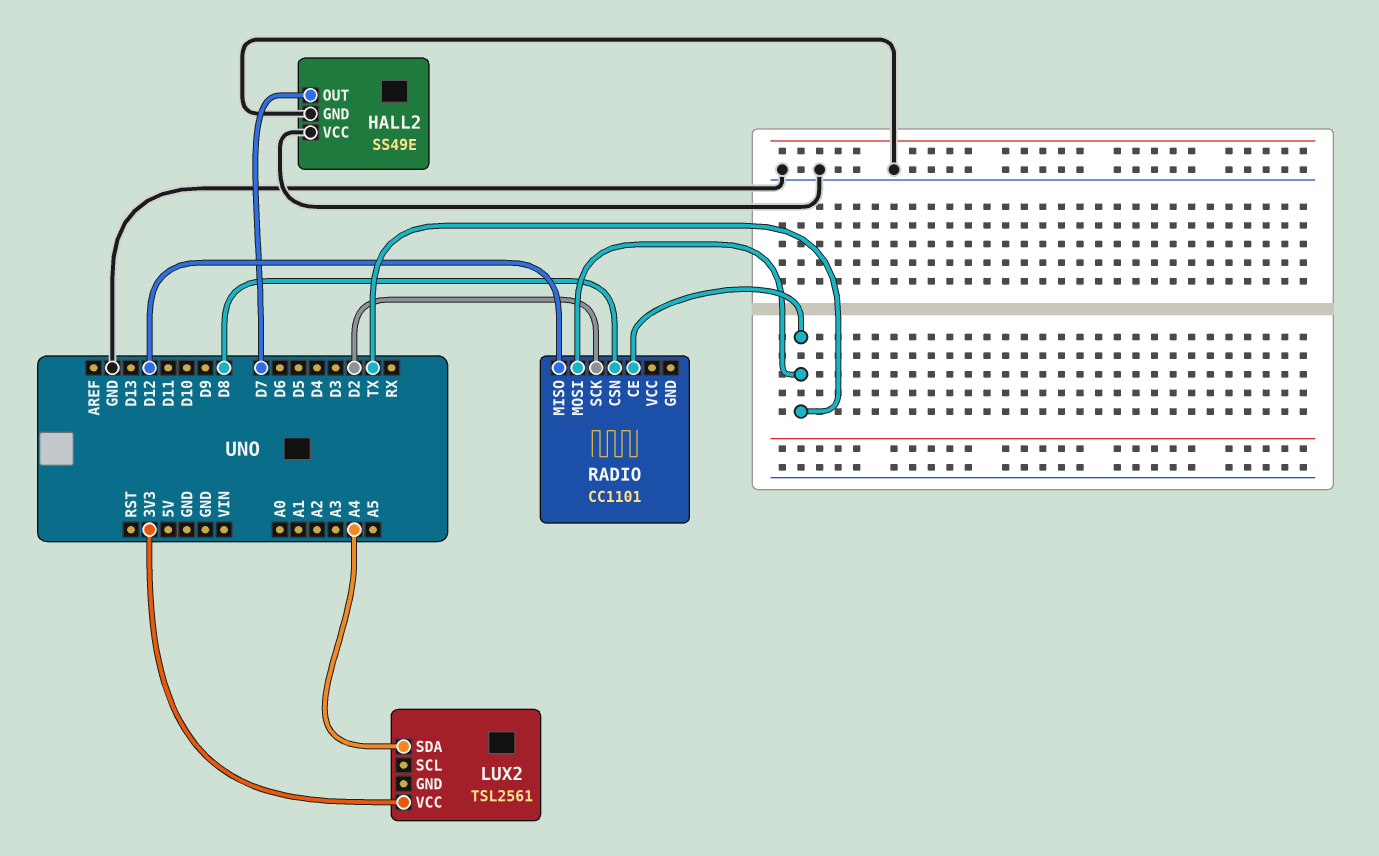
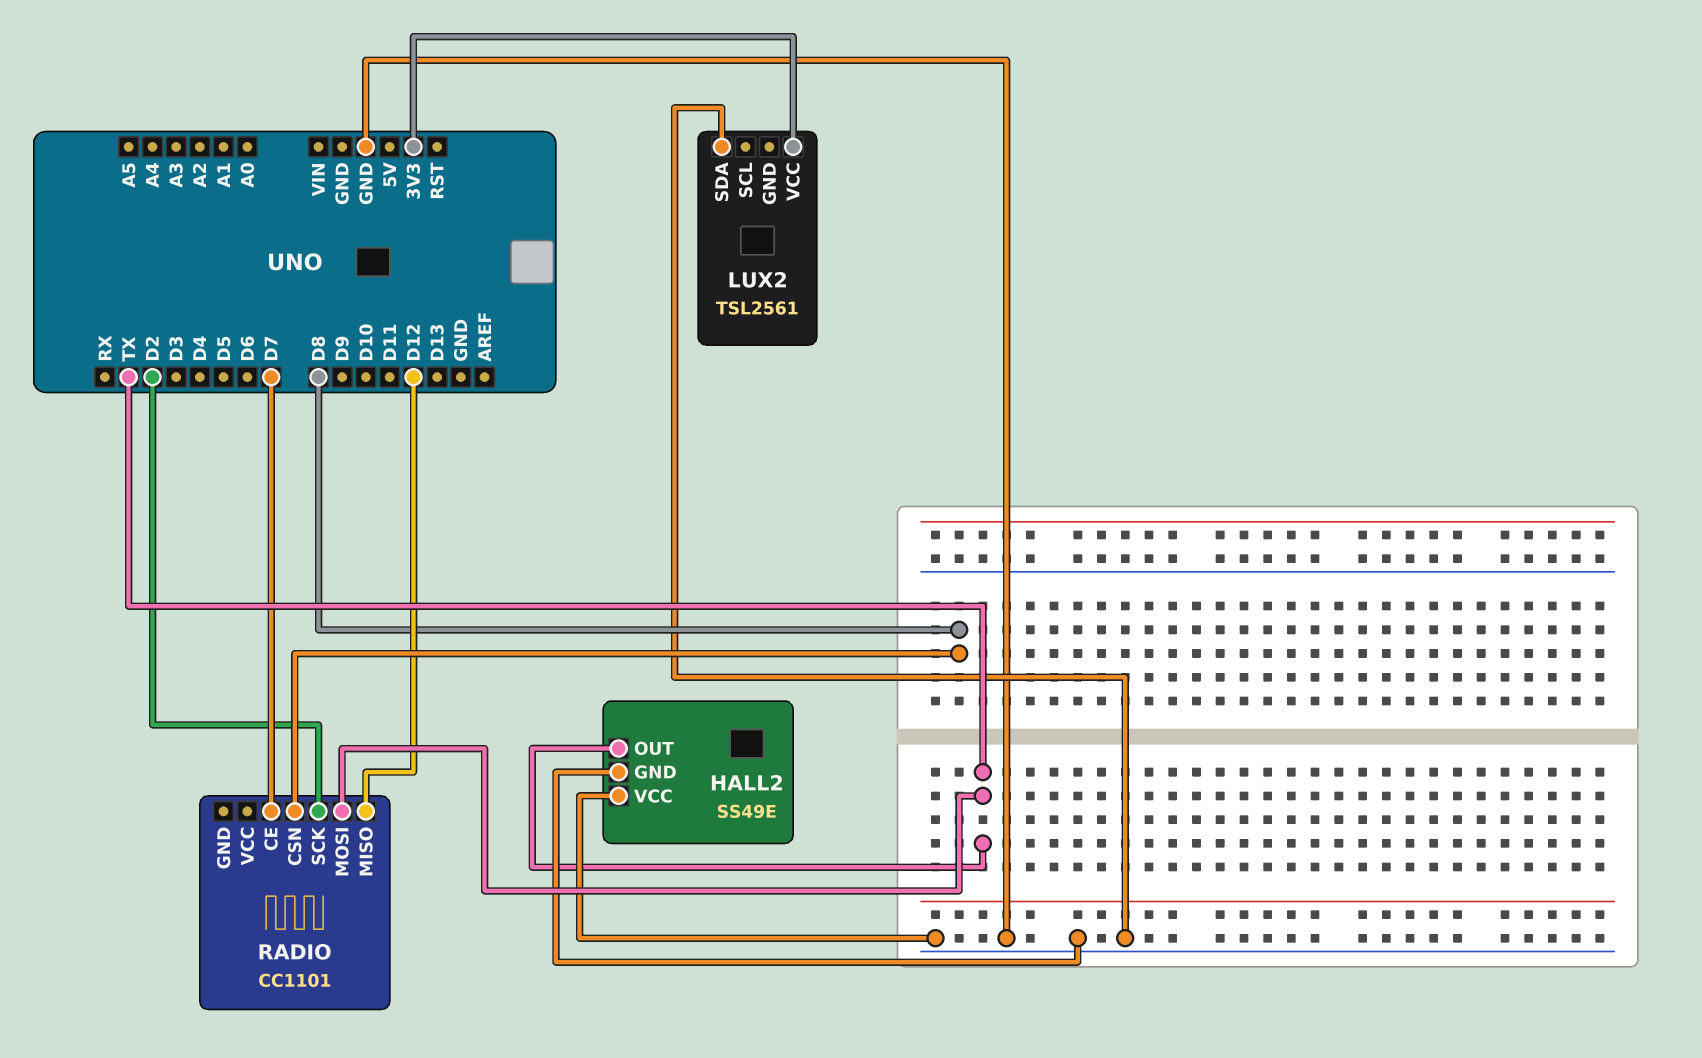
HALL2 pin OUT: D7 -> TX
LUX2 pin SDA: A4 -> GND
RADIO pin CE: TX -> D7

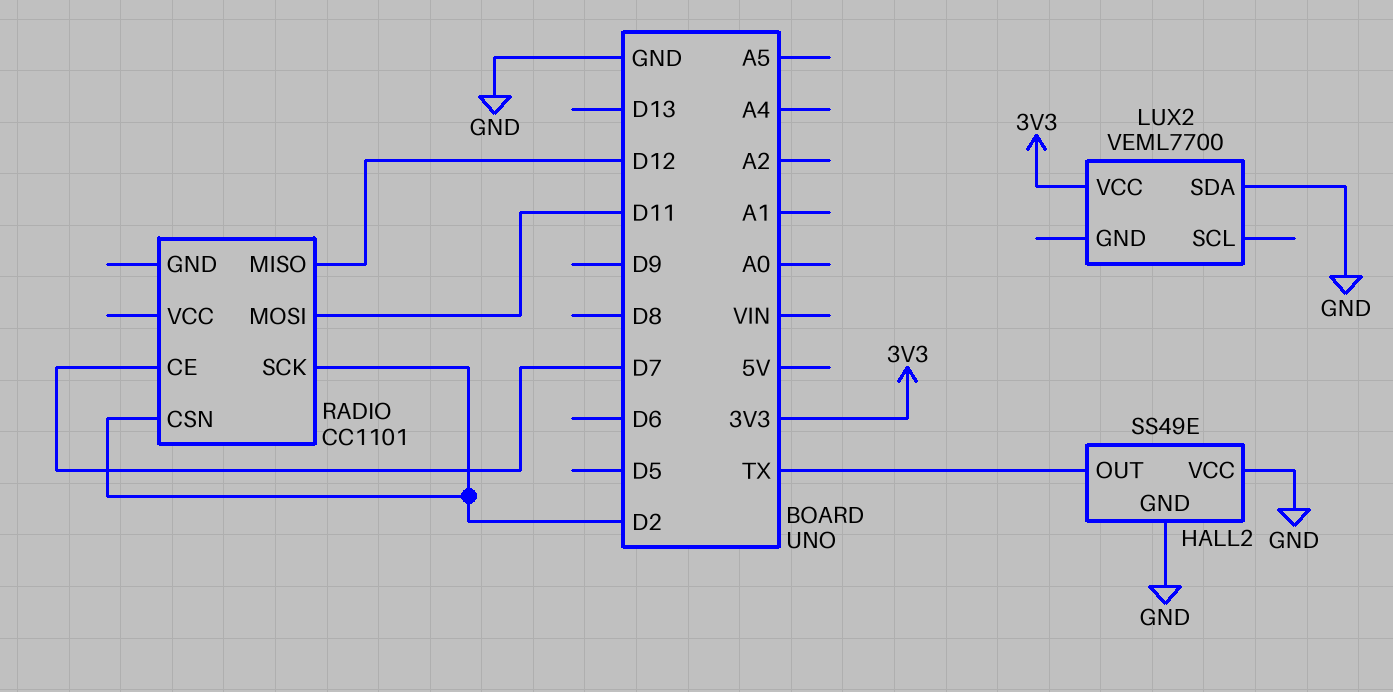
LUX2: TSL2561 -> VEML7700
RADIO pin CSN: D8 -> D2
RADIO pin MOSI: TX -> D11

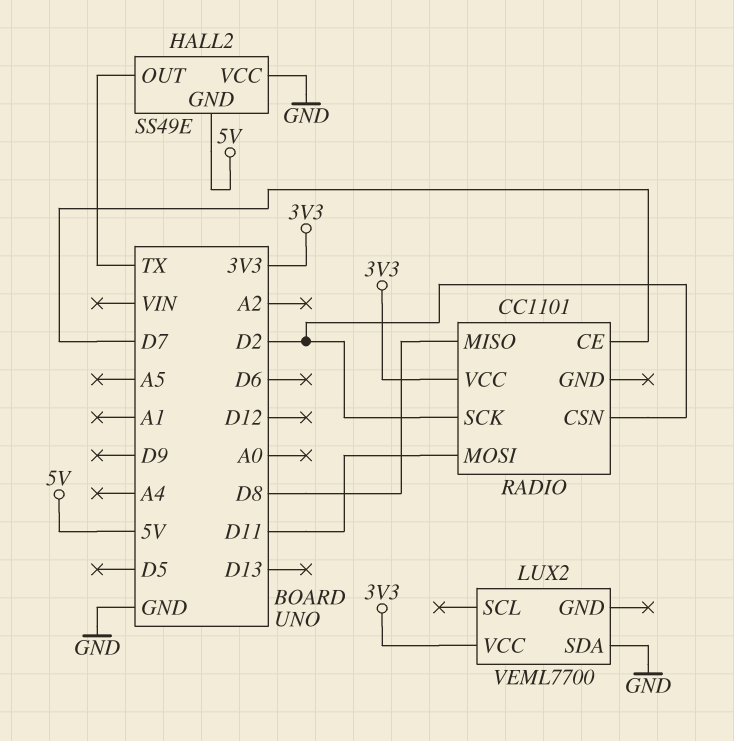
HALL2 pin GND: GND -> 5V
RADIO pin MISO: D12 -> D8
RADIO pin VCC: none -> 3V3

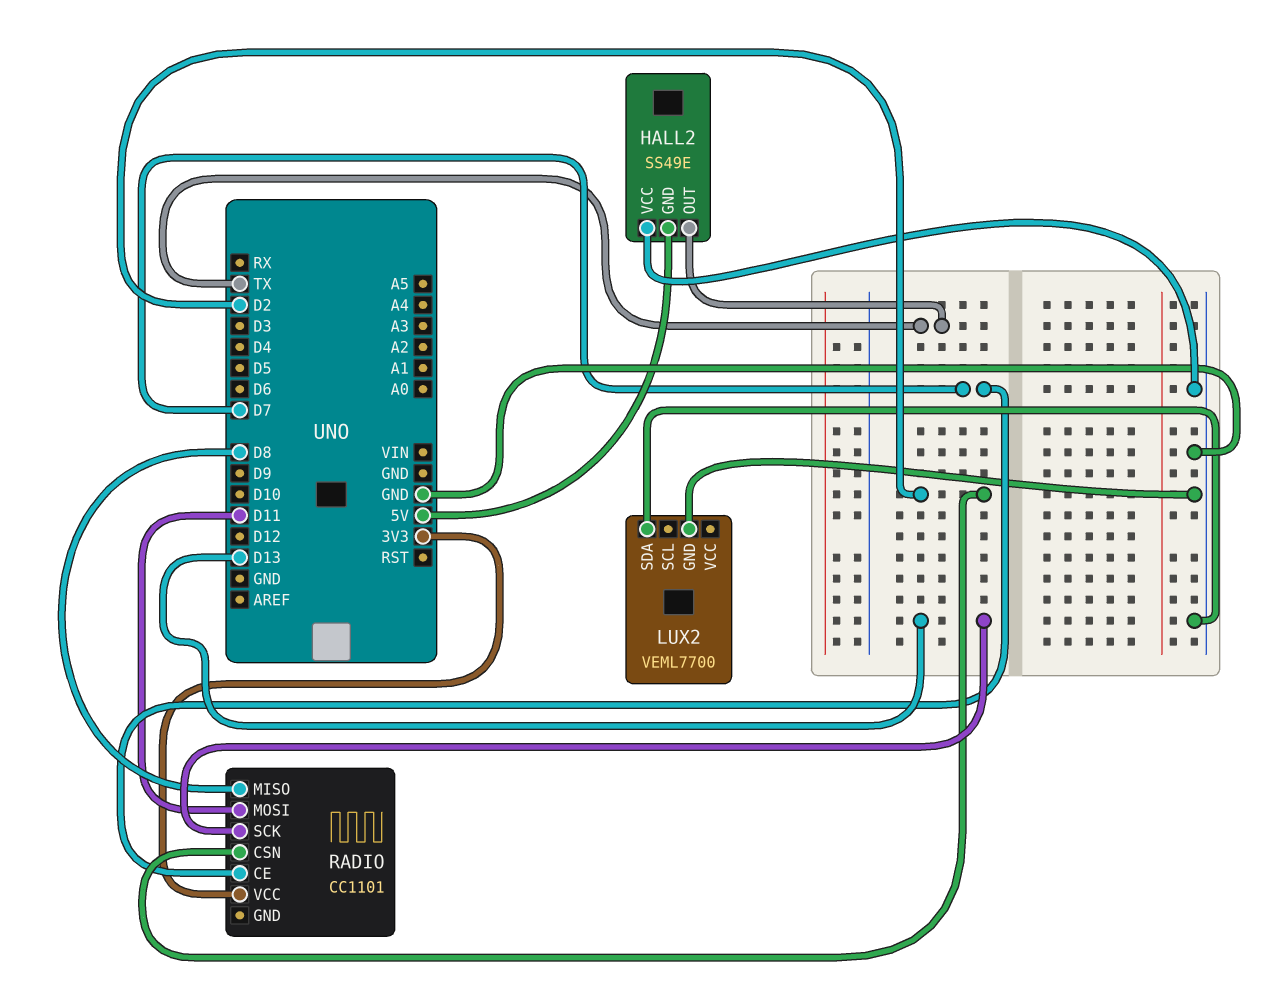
LUX2 pin GND: none -> GND
LUX2 pin VCC: 3V3 -> none
RADIO pin SCK: D2 -> D13

